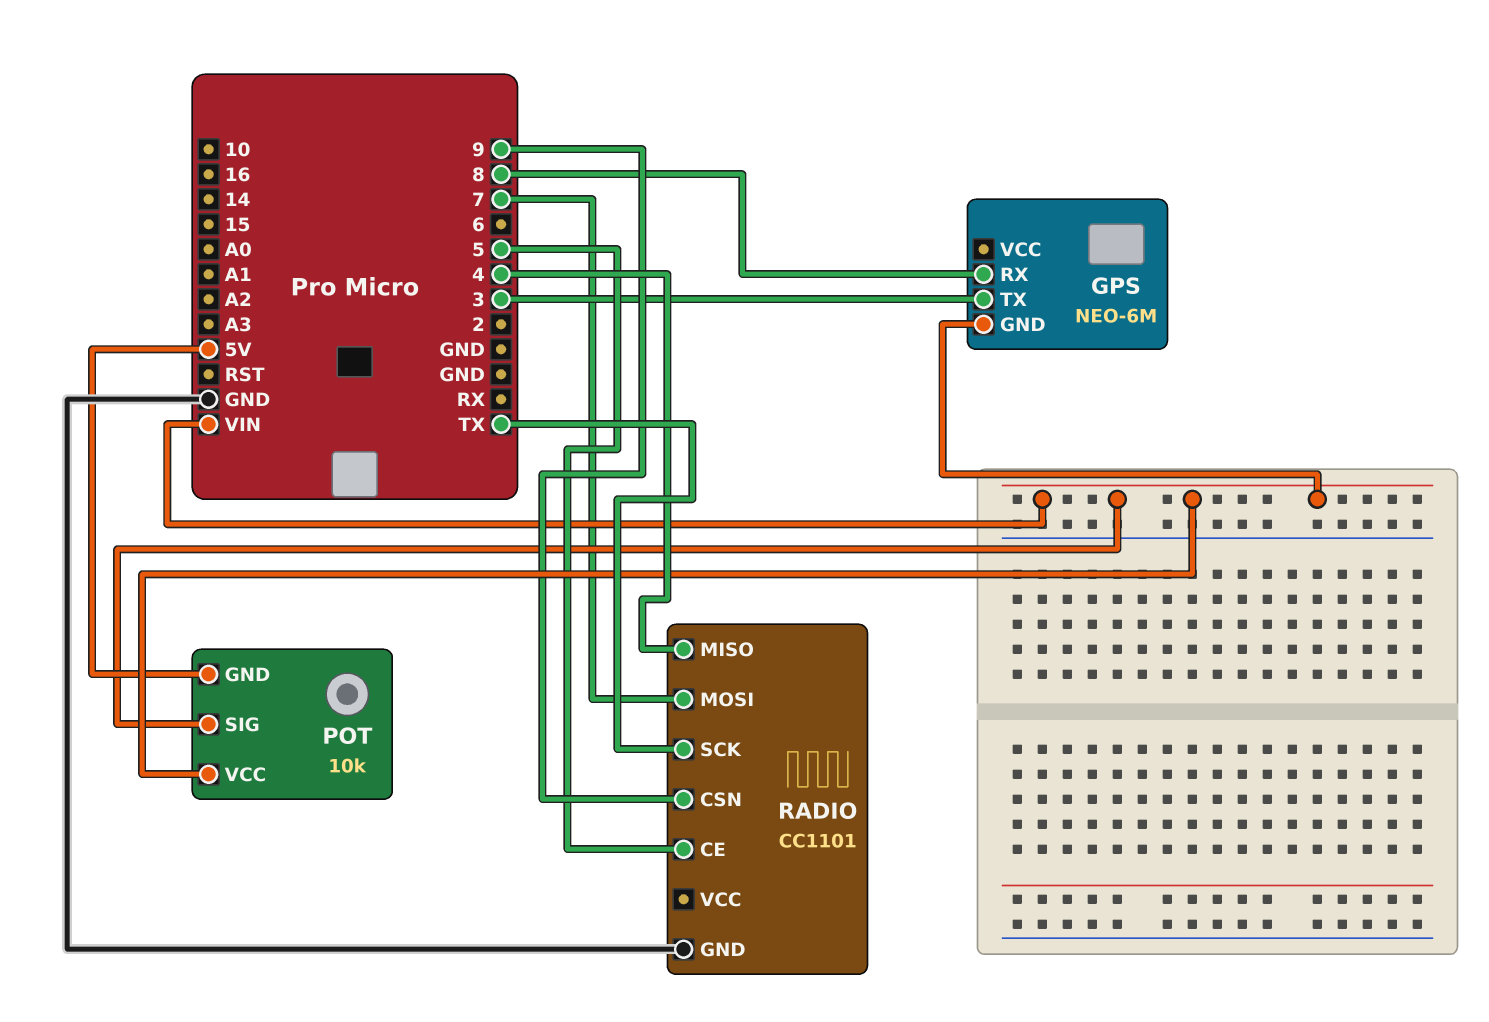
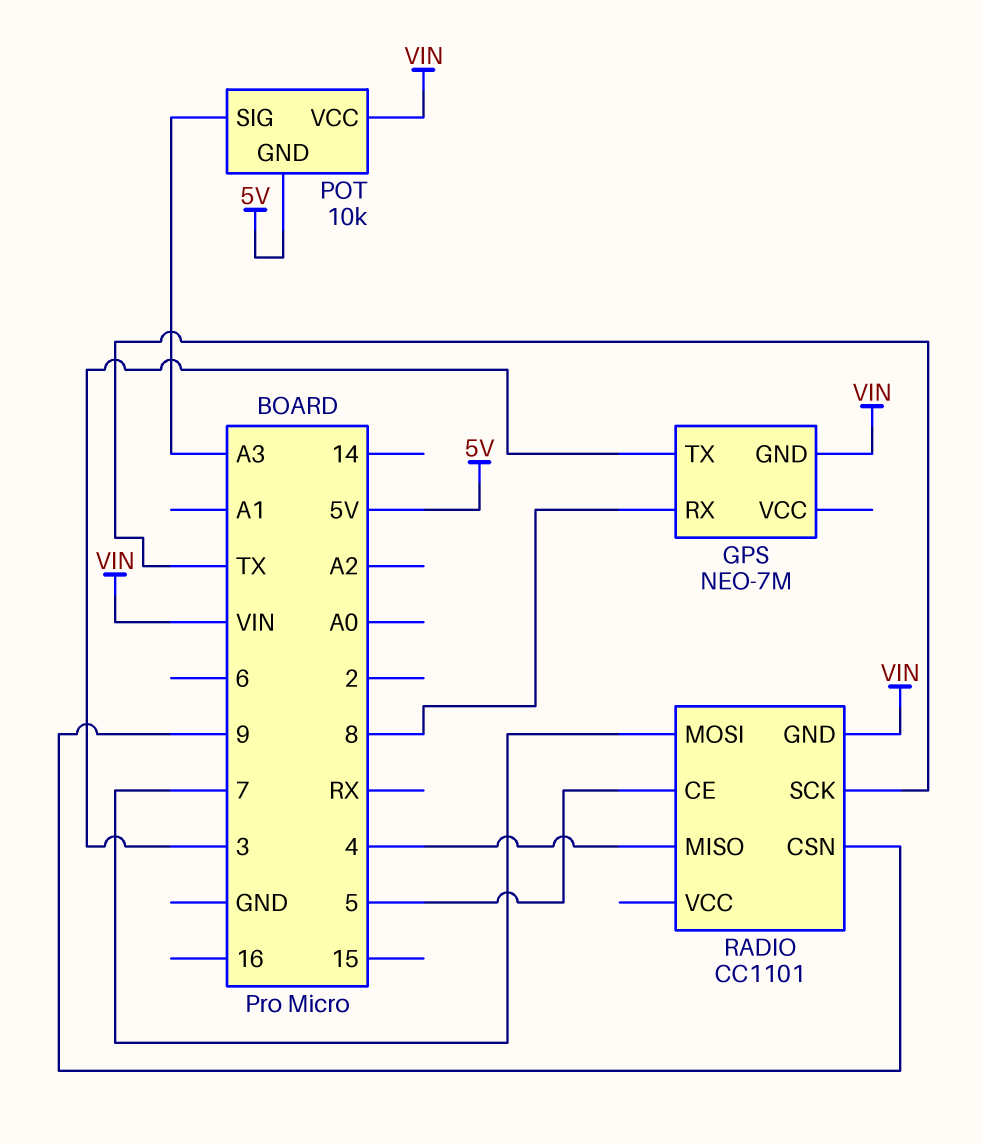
GPS: NEO-6M -> NEO-7M
POT pin SIG: VIN -> A3
RADIO pin GND: GND -> VIN

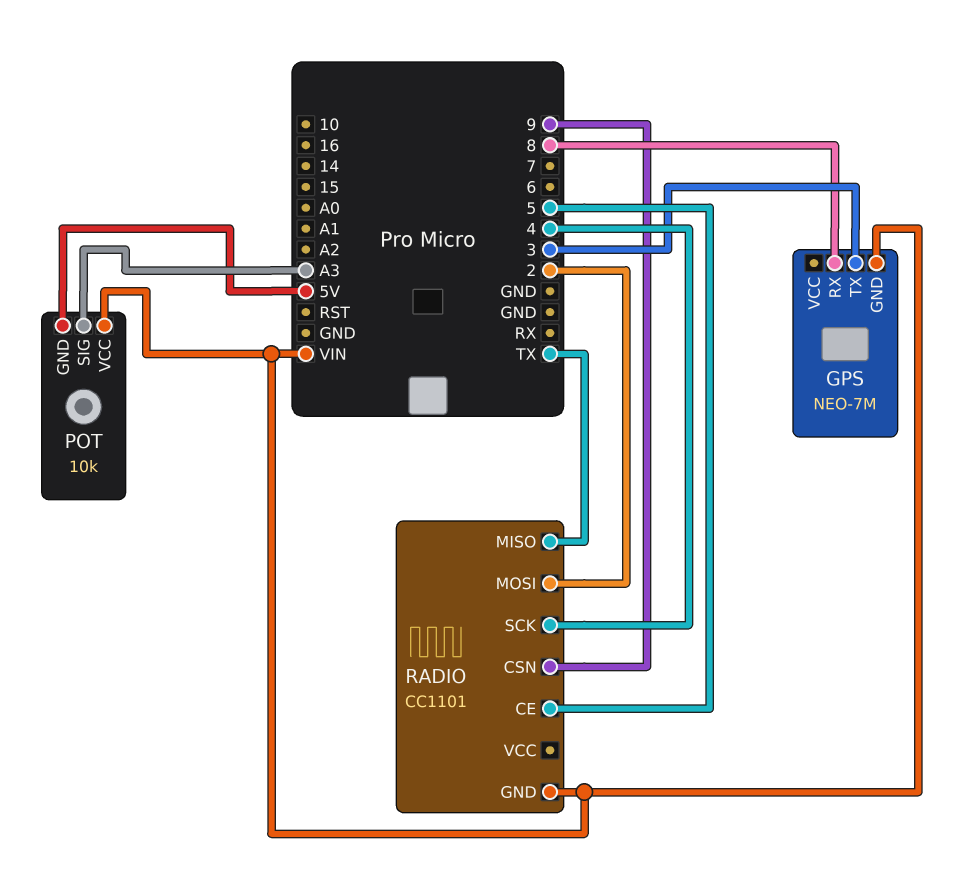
RADIO pin MISO: 4 -> TX
RADIO pin MOSI: 7 -> 2
RADIO pin SCK: TX -> 4

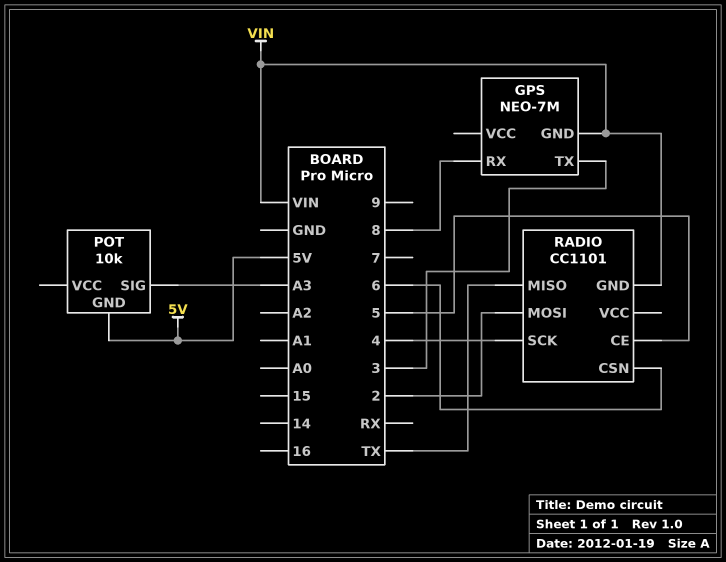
POT pin VCC: VIN -> none
RADIO pin CSN: 9 -> 6

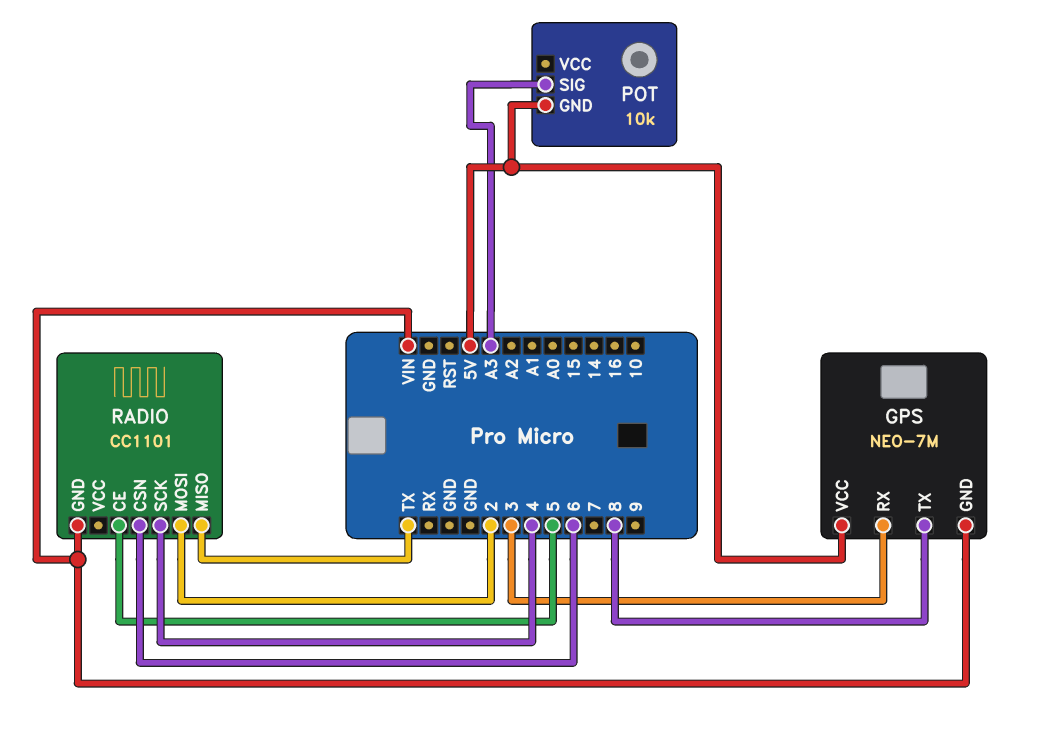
GPS pin RX: 8 -> 3
GPS pin TX: 3 -> 8
GPS pin VCC: none -> 5V

